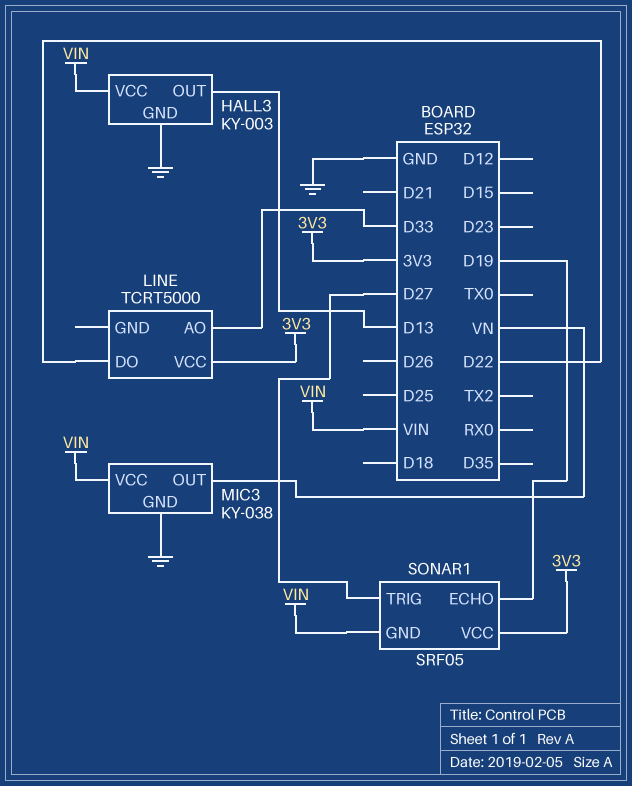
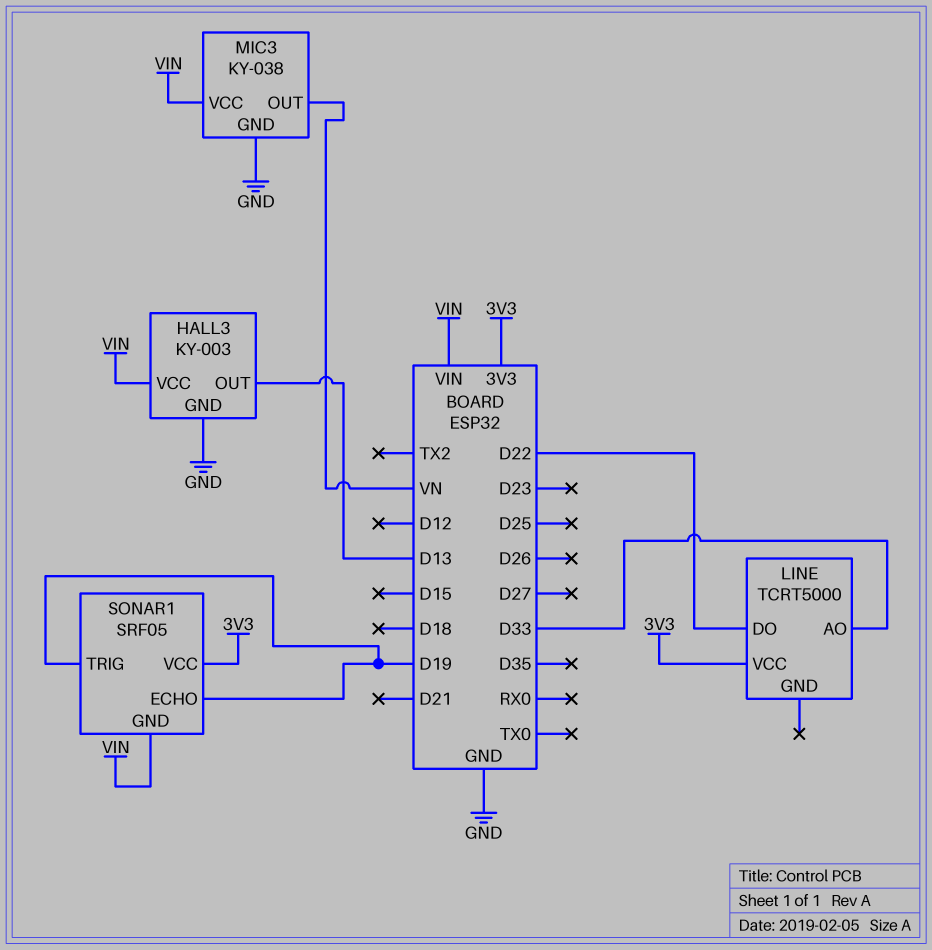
SONAR1 pin TRIG: D27 -> D19

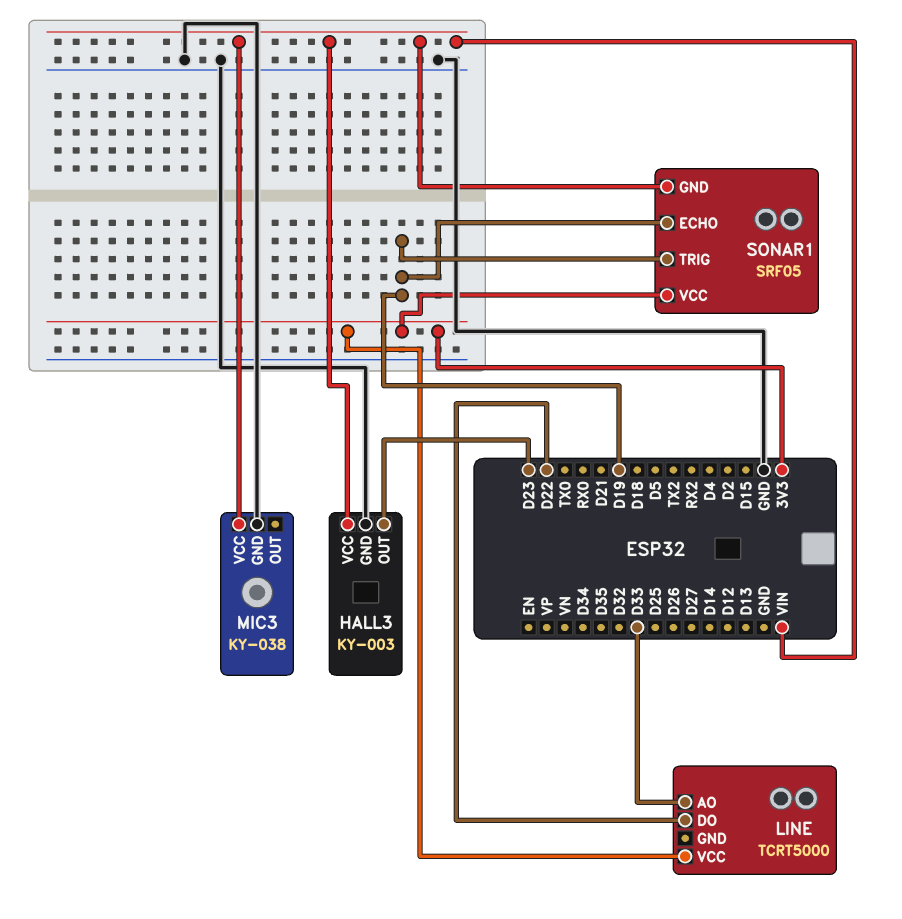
HALL3 pin OUT: D13 -> D23
MIC3 pin OUT: VN -> none

